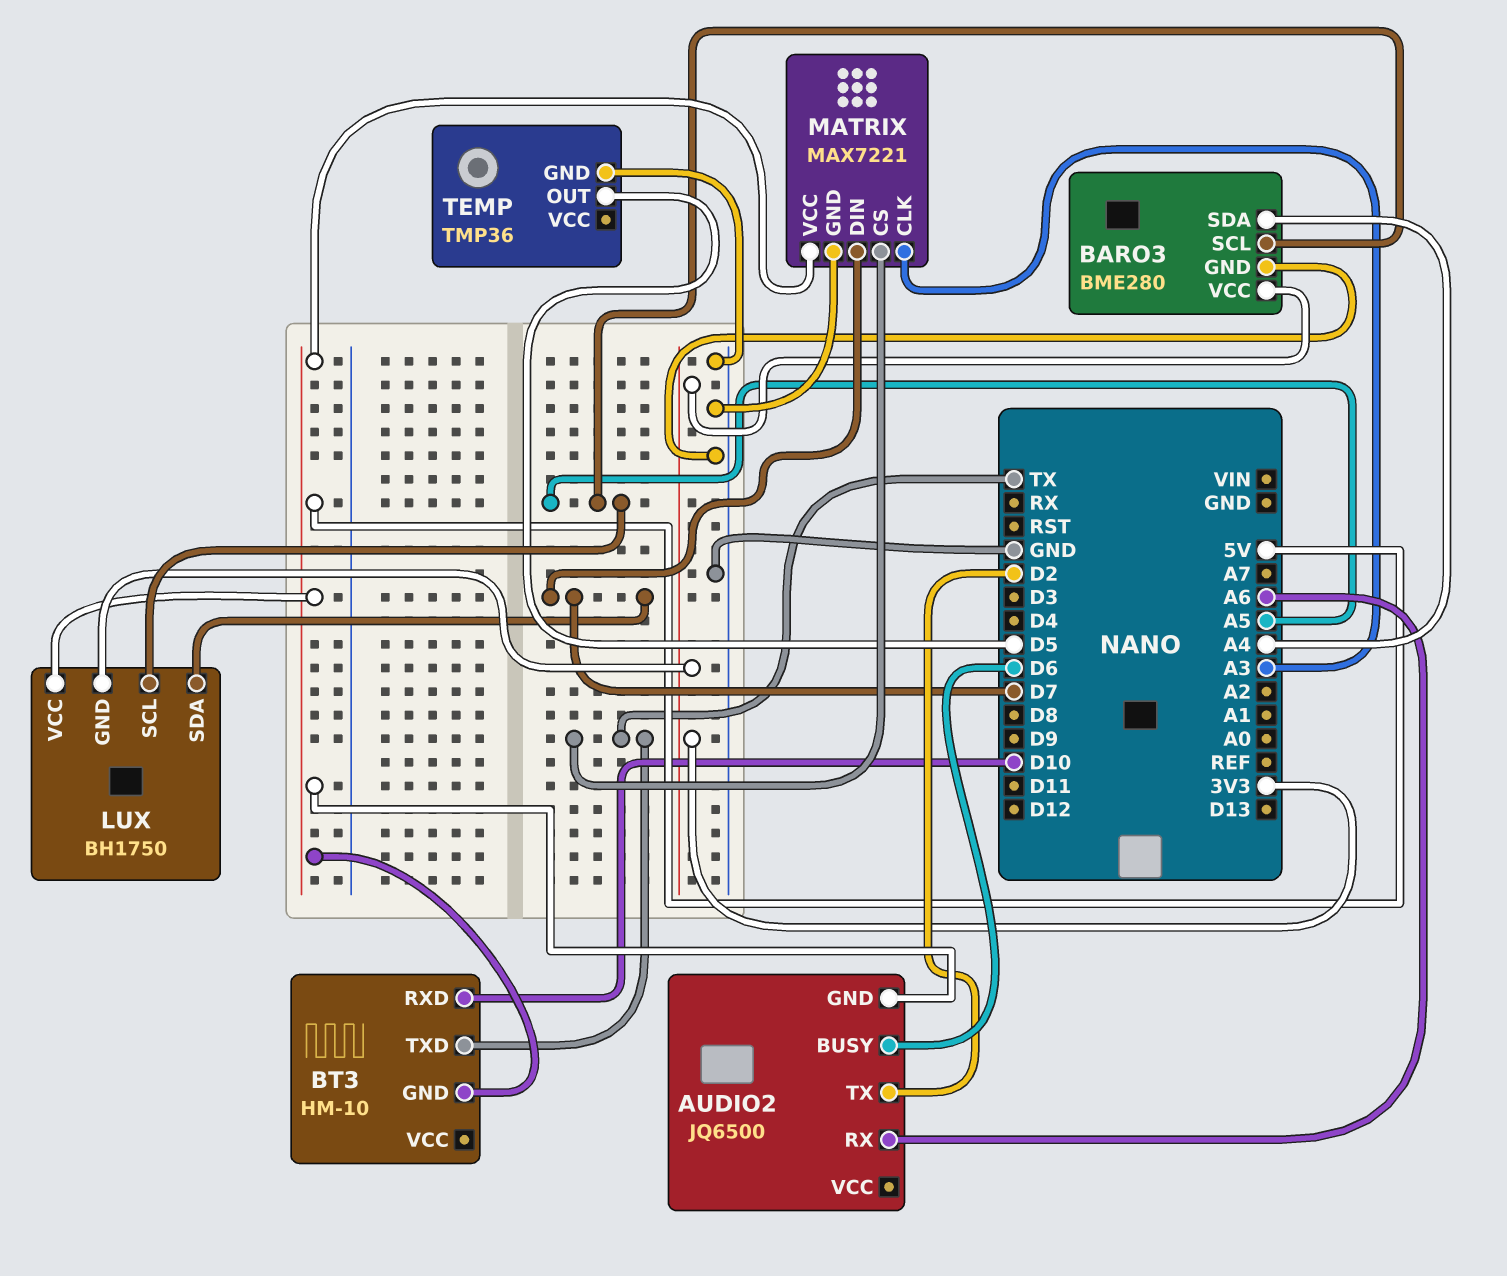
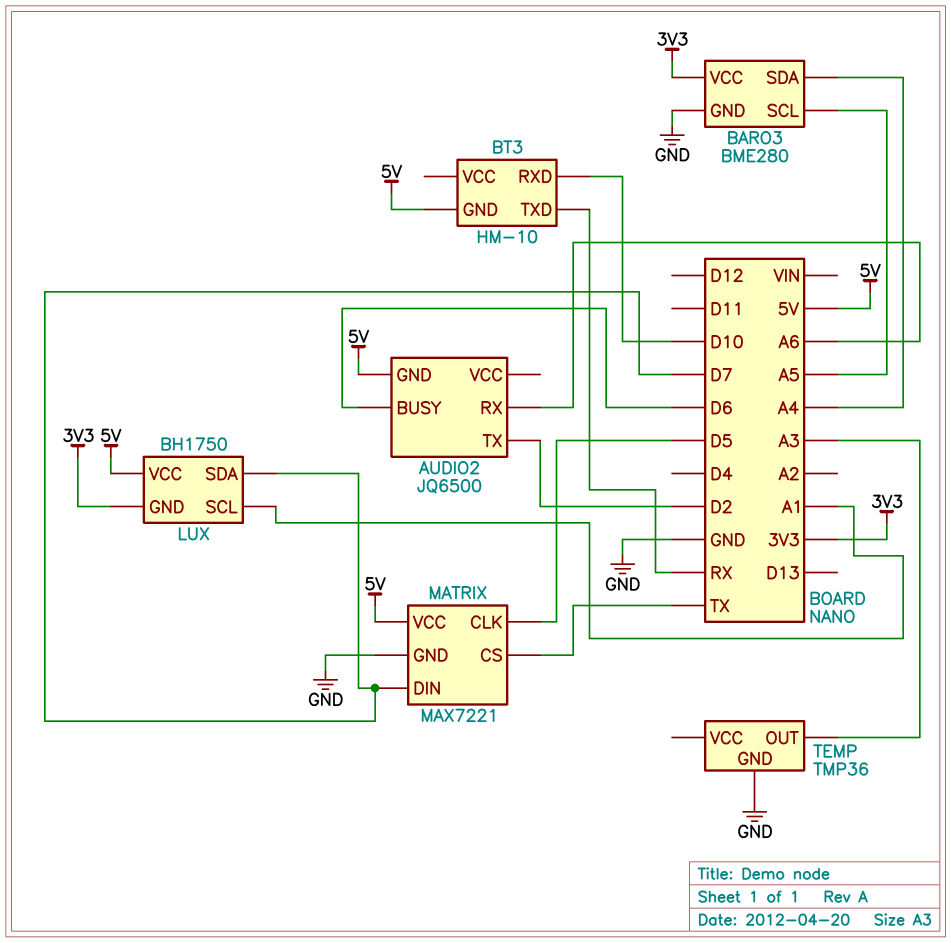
BT3 pin TXD: TX -> RX
LUX pin SCL: A5 -> A1
MATRIX pin CLK: A3 -> D5
TEMP pin OUT: D5 -> A3

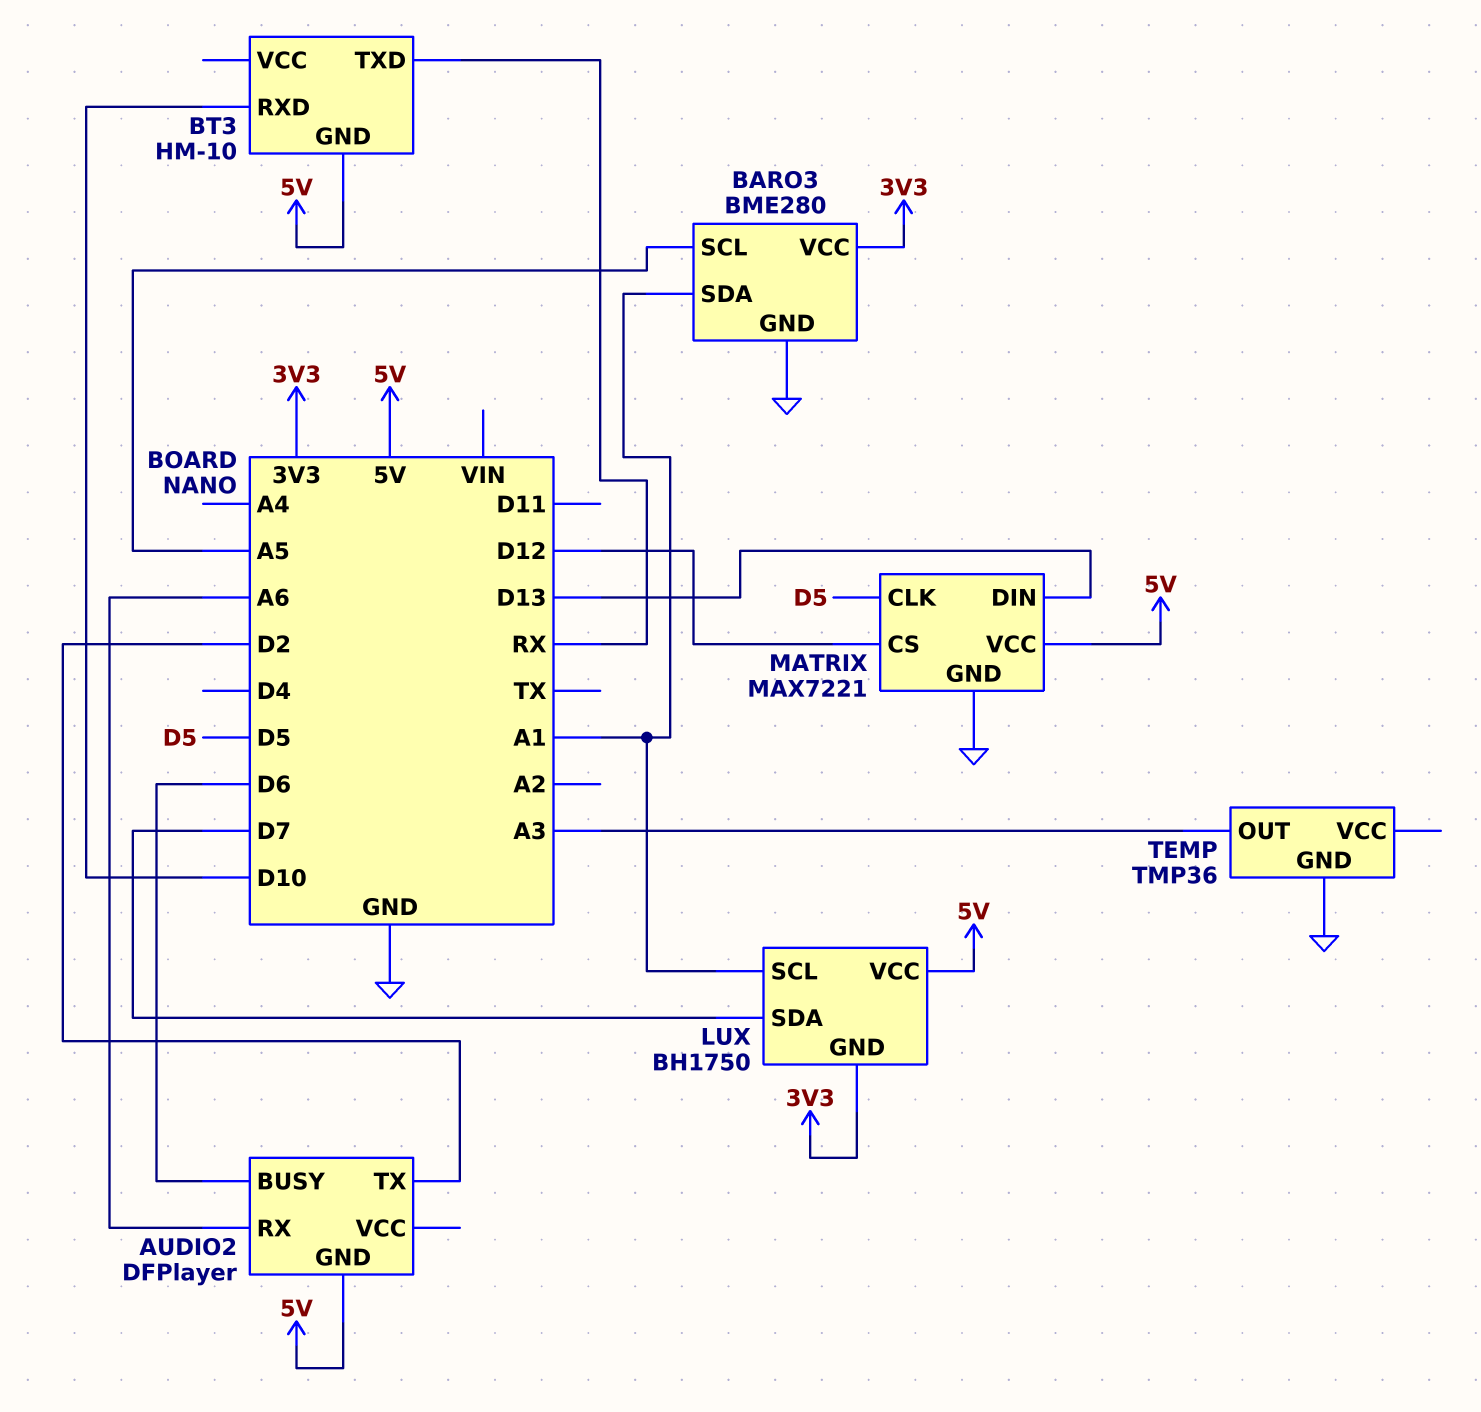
AUDIO2: JQ6500 -> DFPlayer
BARO3 pin SDA: A4 -> A1
MATRIX pin CS: TX -> D12
MATRIX pin DIN: D7 -> D13

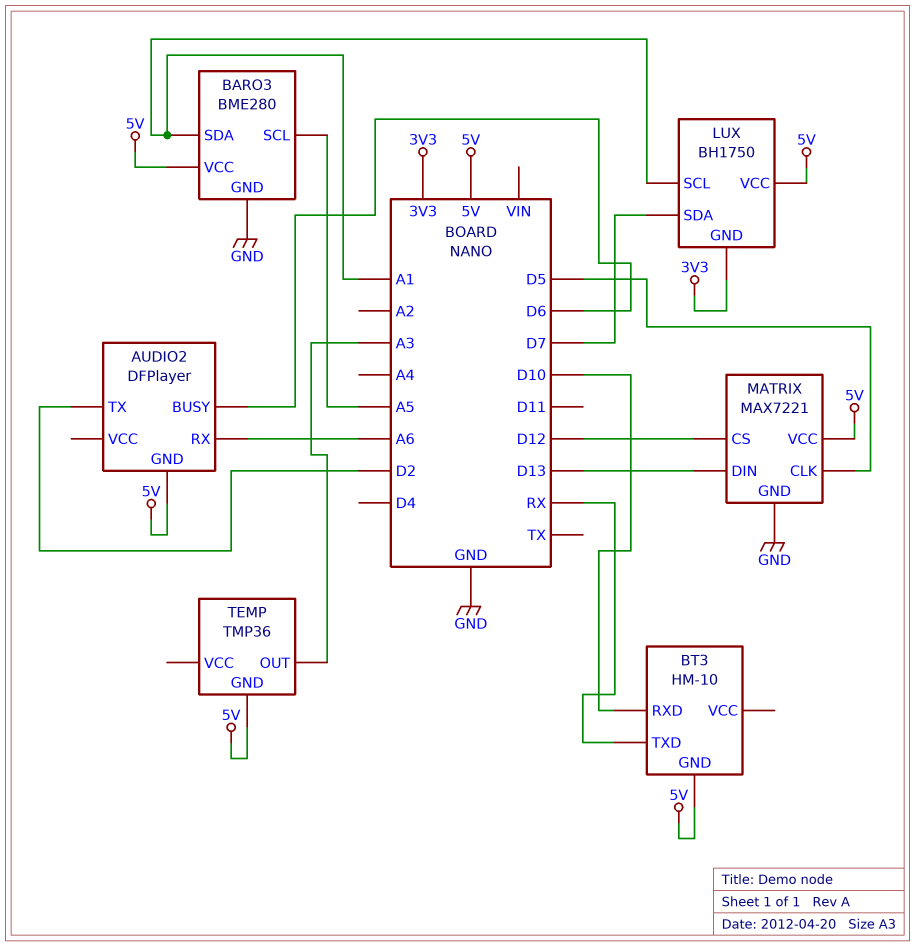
BARO3 pin VCC: 3V3 -> 5V
TEMP pin GND: GND -> 5V

